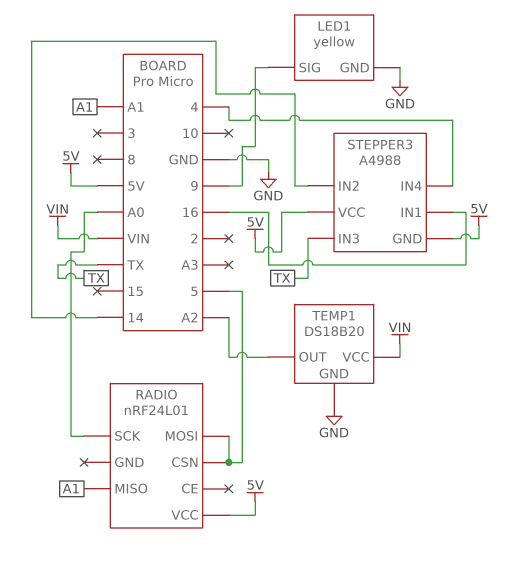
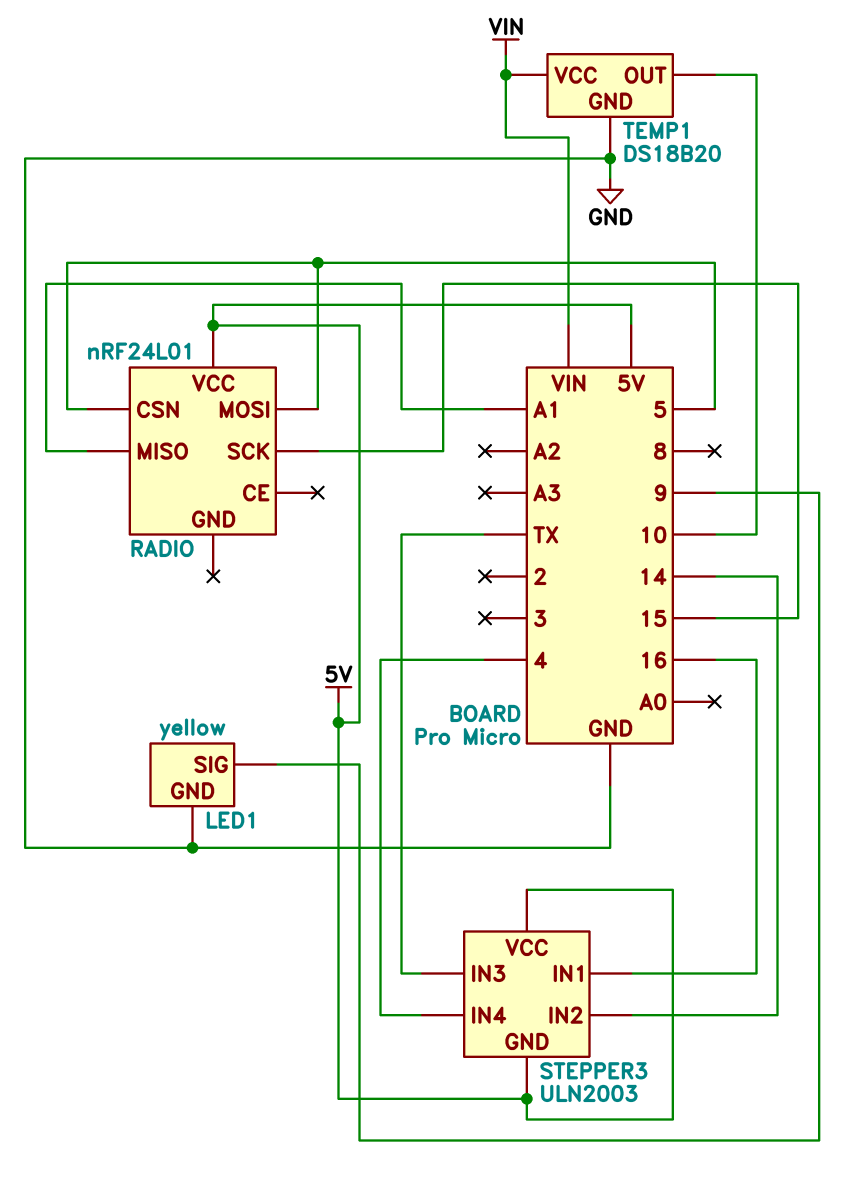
RADIO pin SCK: A0 -> 15
STEPPER3: A4988 -> ULN2003
TEMP1 pin OUT: A2 -> 10

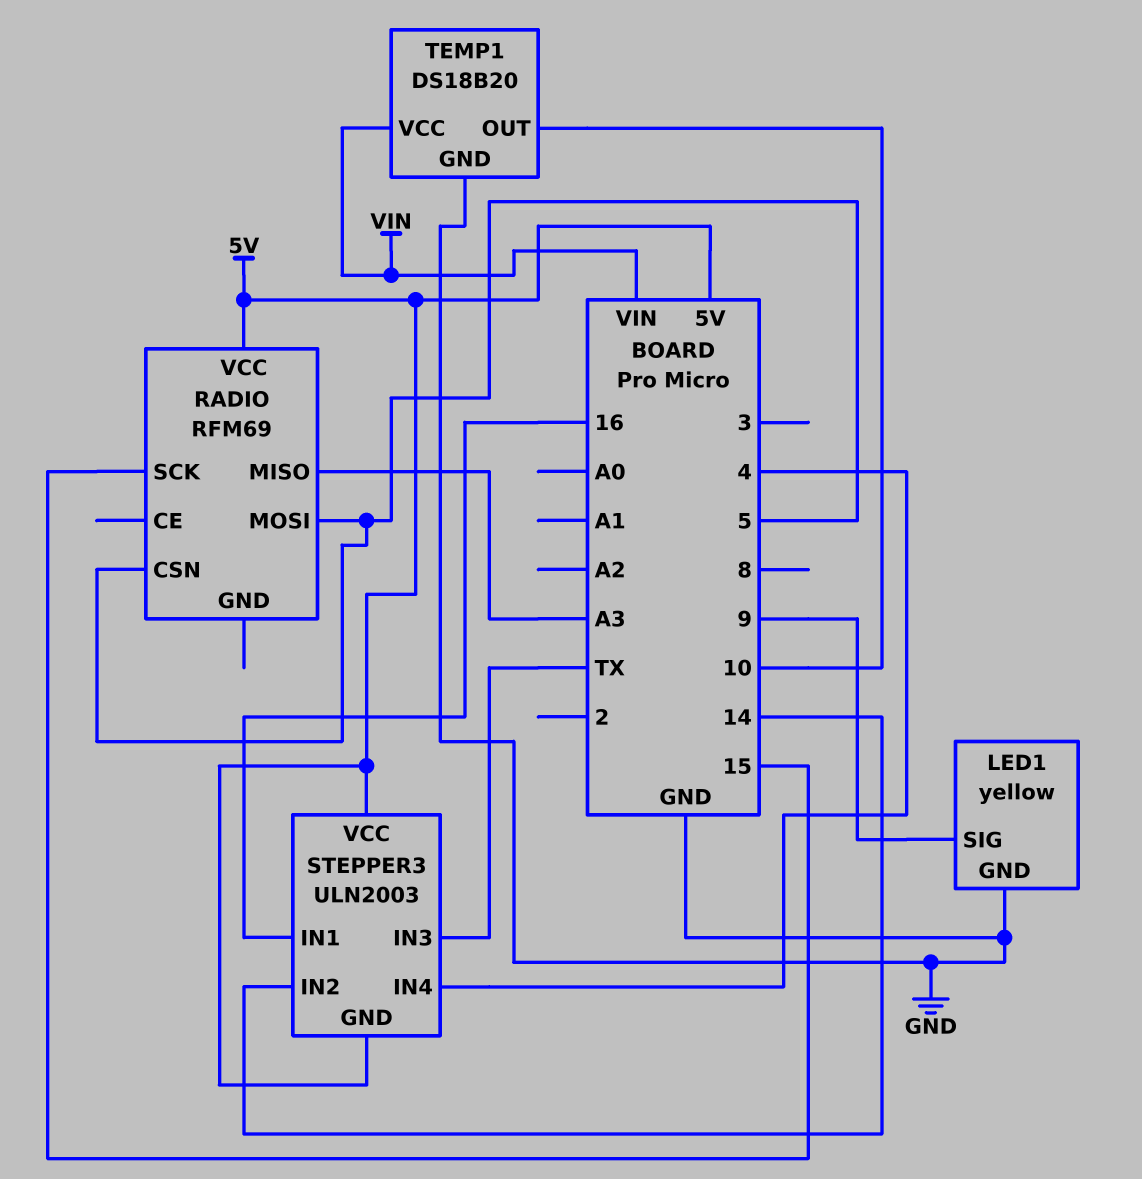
RADIO: nRF24L01 -> RFM69
RADIO pin MISO: A1 -> A3

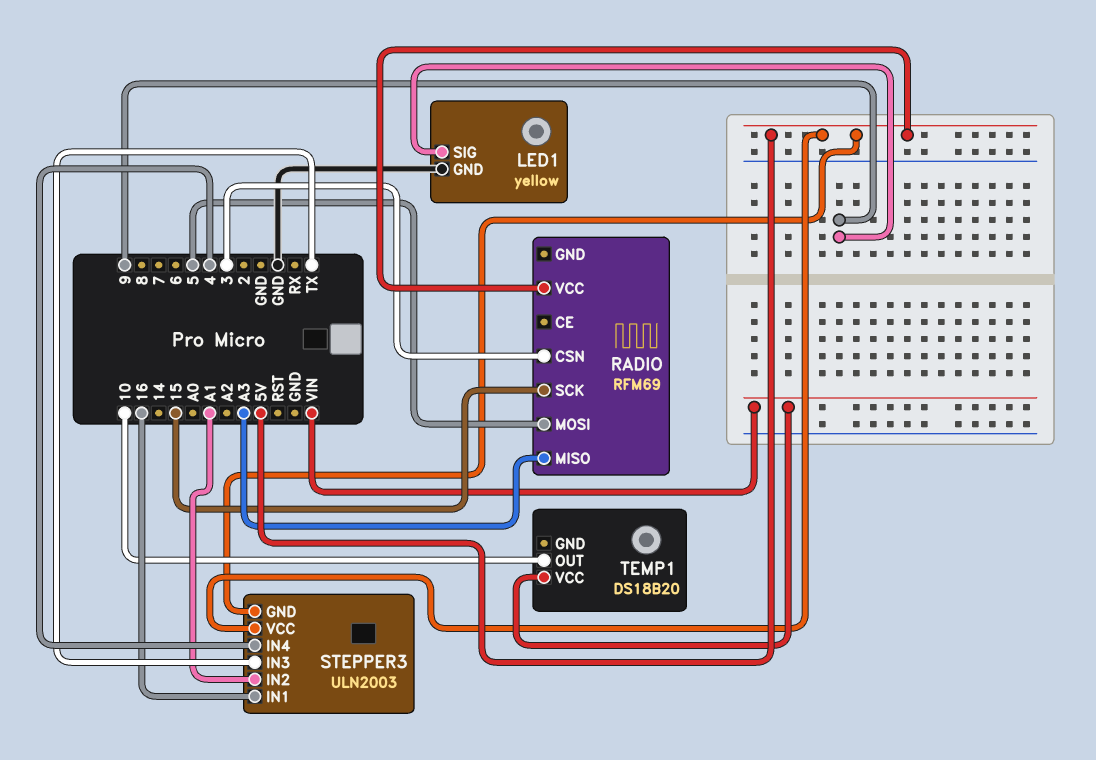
RADIO pin CSN: 5 -> 3
STEPPER3 pin IN2: 14 -> A1
TEMP1 pin GND: GND -> none

